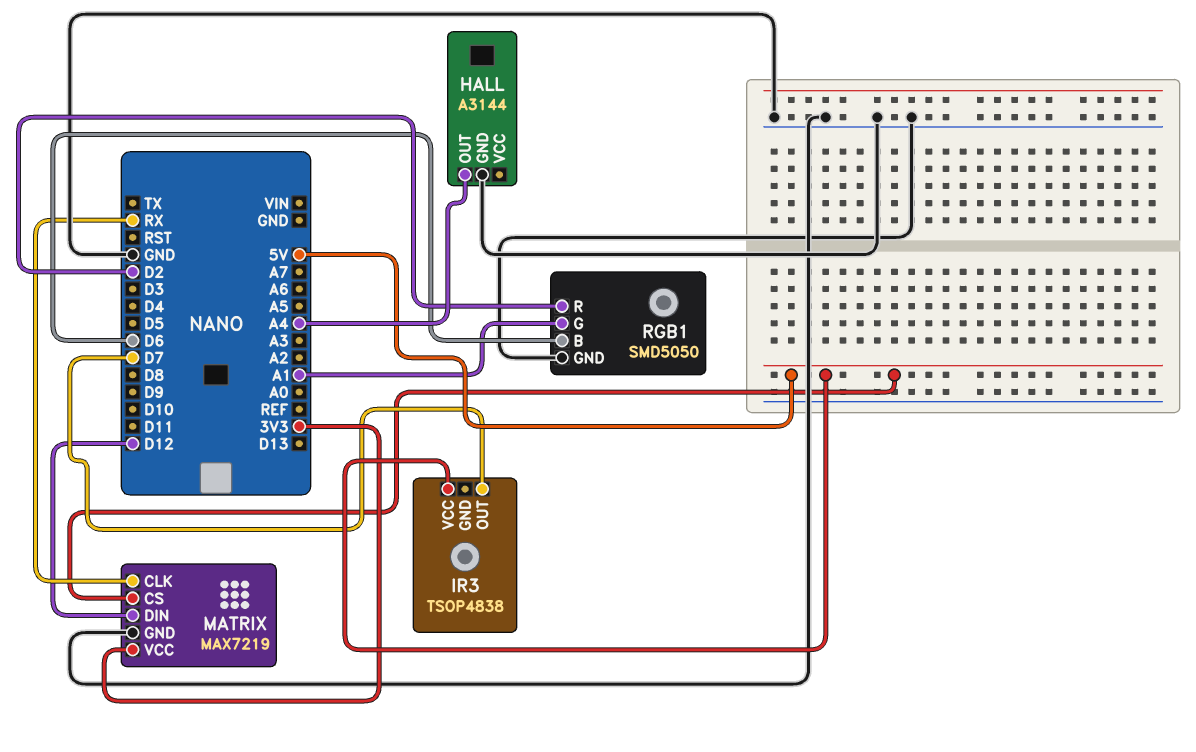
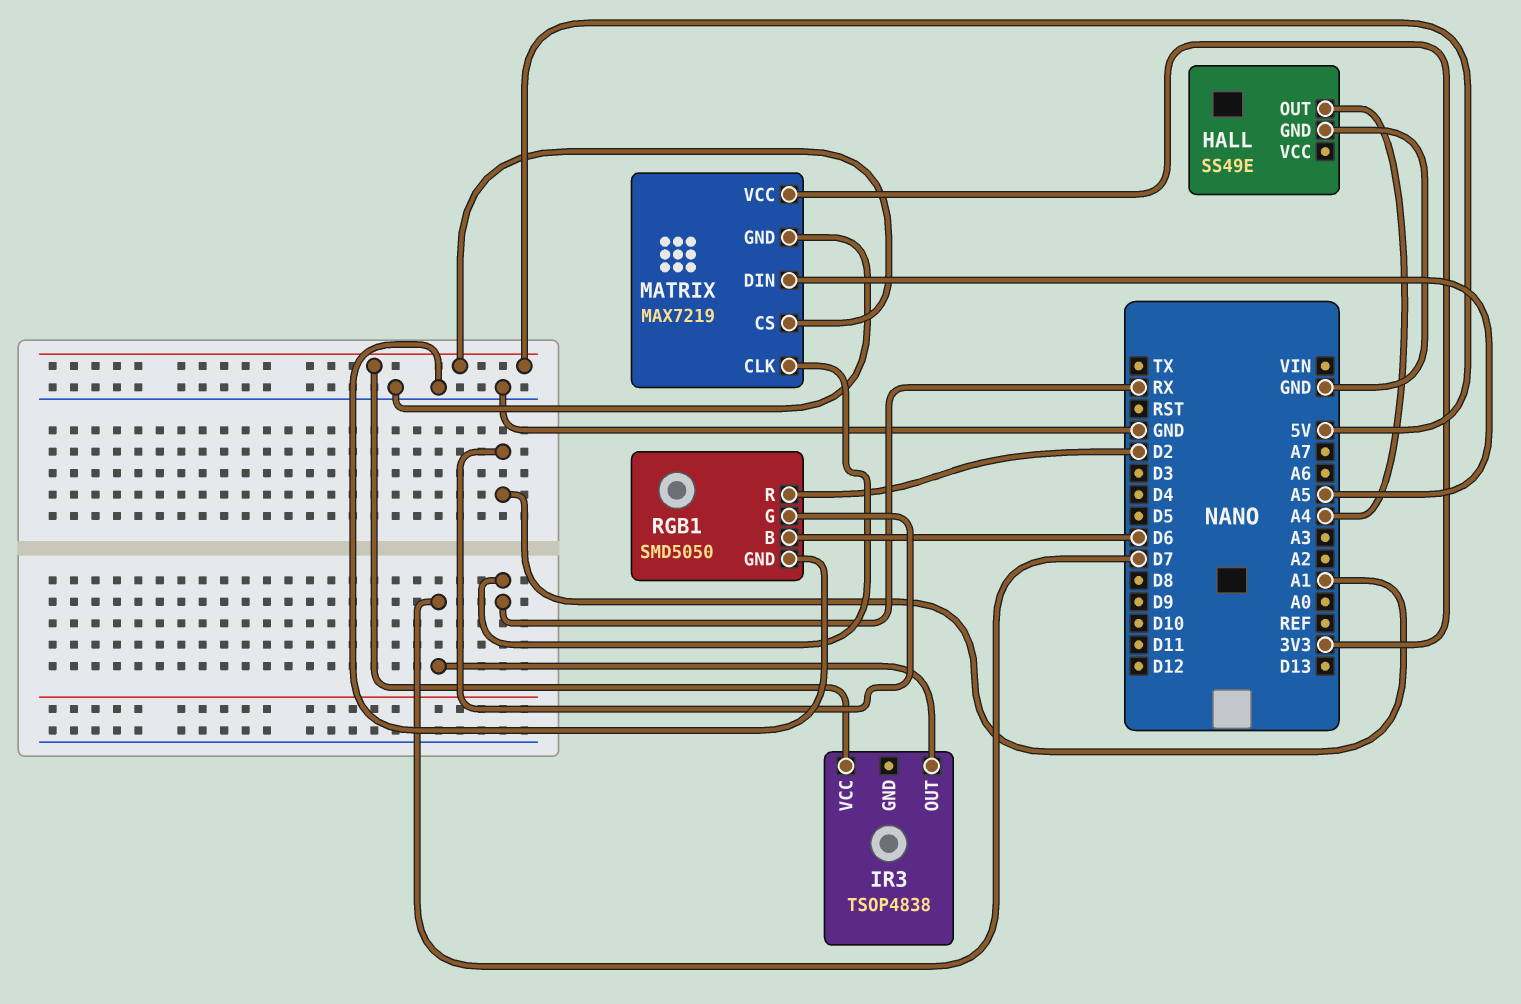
HALL: A3144 -> SS49E
MATRIX pin DIN: D12 -> A5

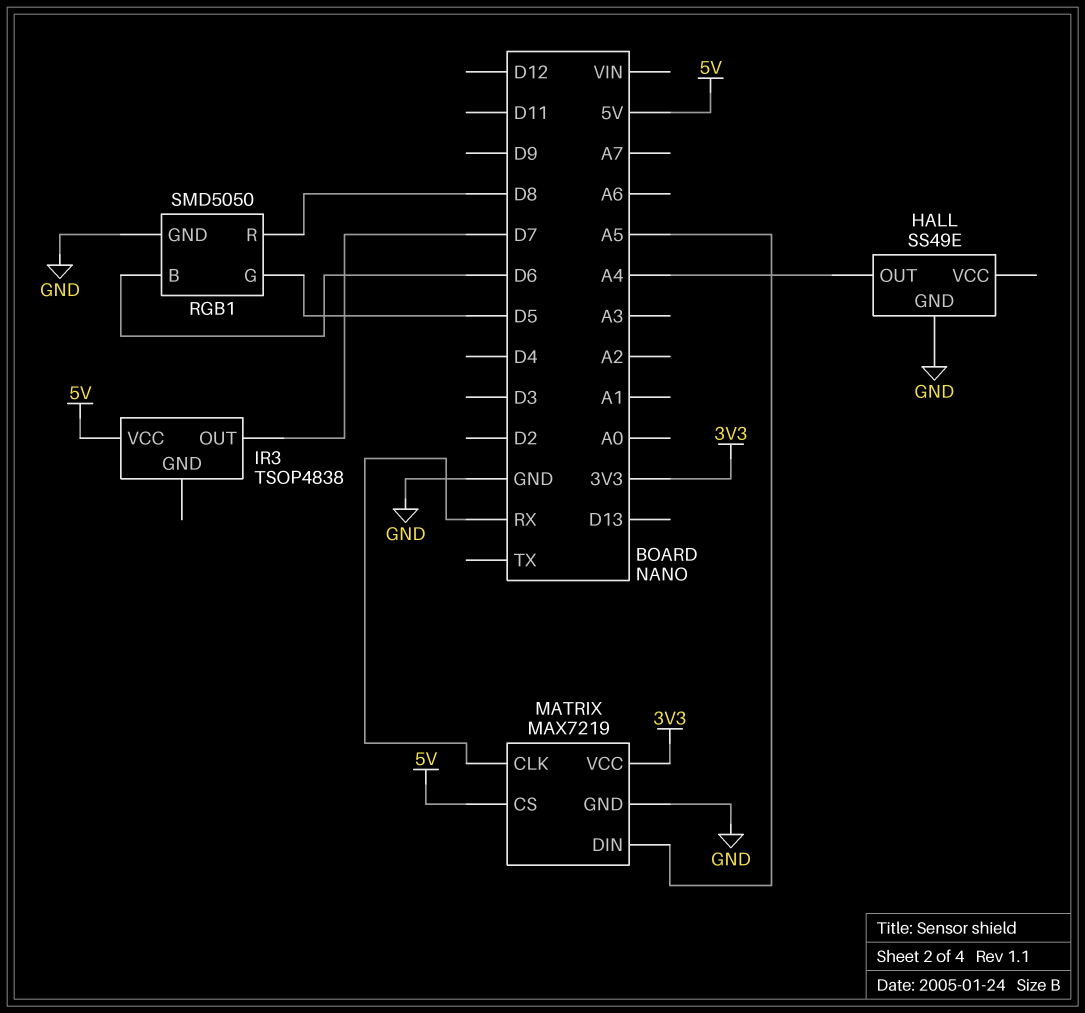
RGB1 pin G: A1 -> D5
RGB1 pin R: D2 -> D8

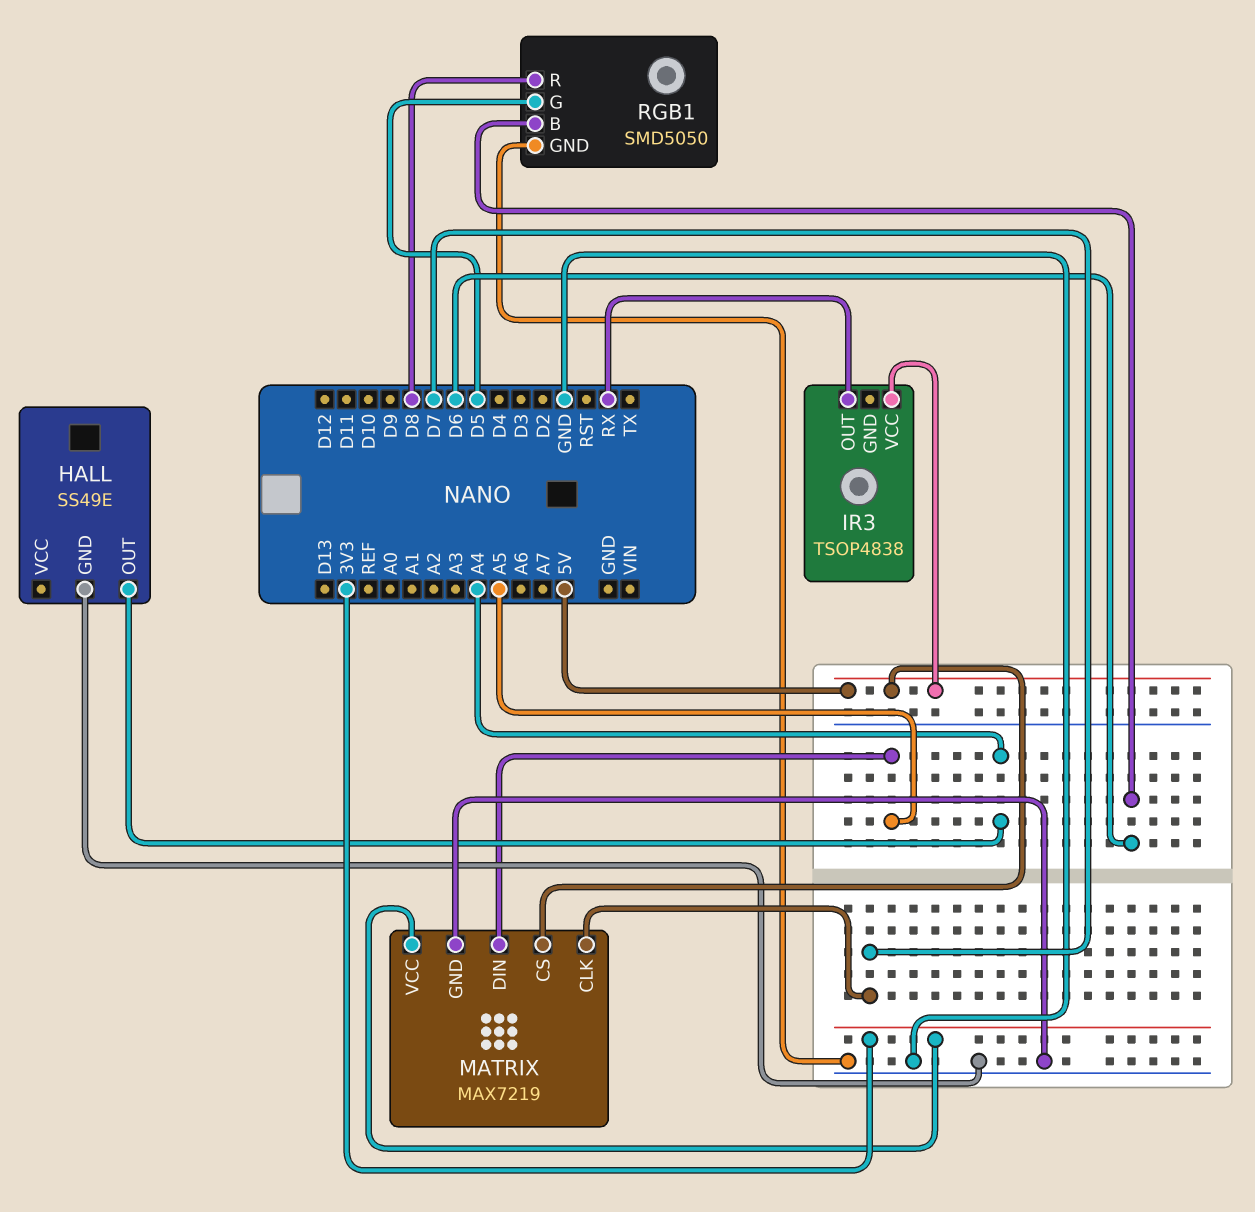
IR3 pin OUT: D7 -> RX
MATRIX pin CLK: RX -> D7

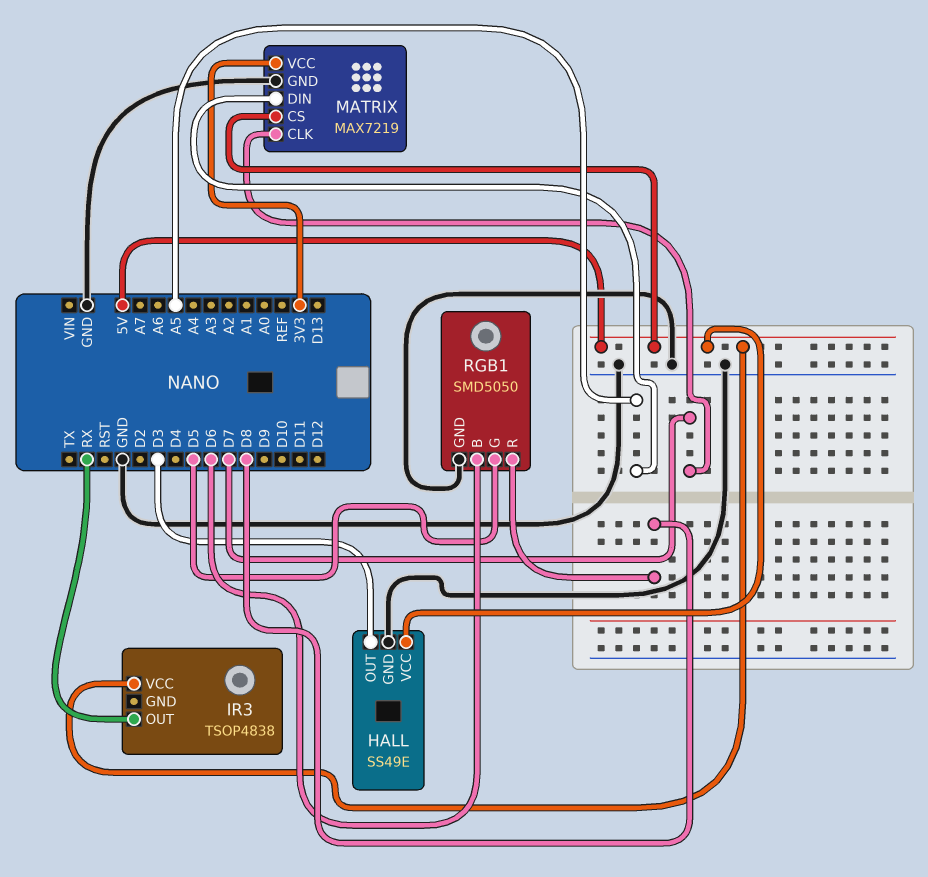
HALL pin OUT: A4 -> D3
HALL pin VCC: none -> 5V

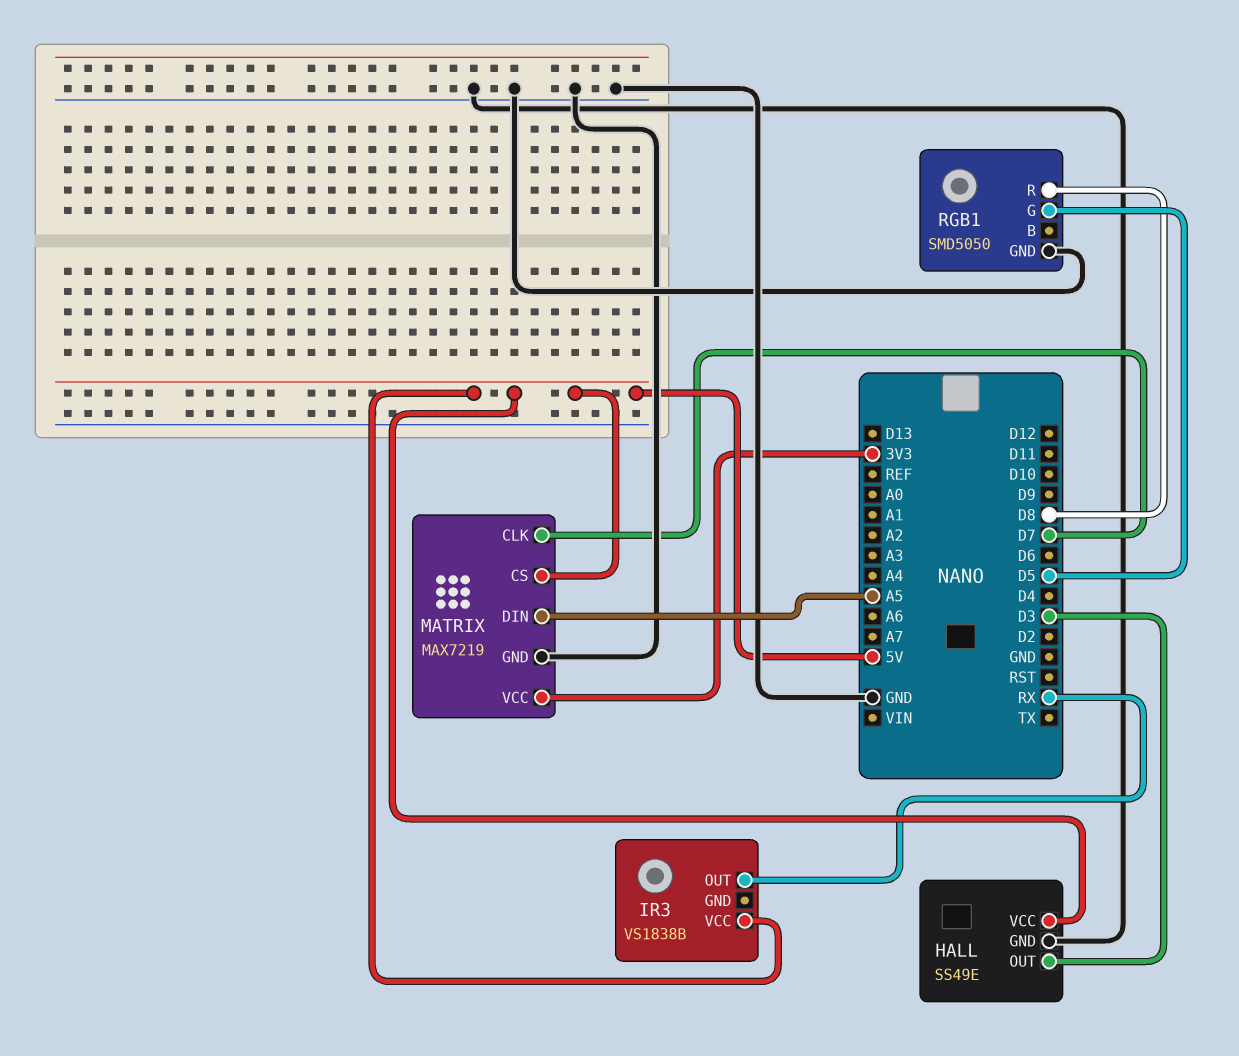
IR3: TSOP4838 -> VS1838B
RGB1 pin B: D6 -> none

